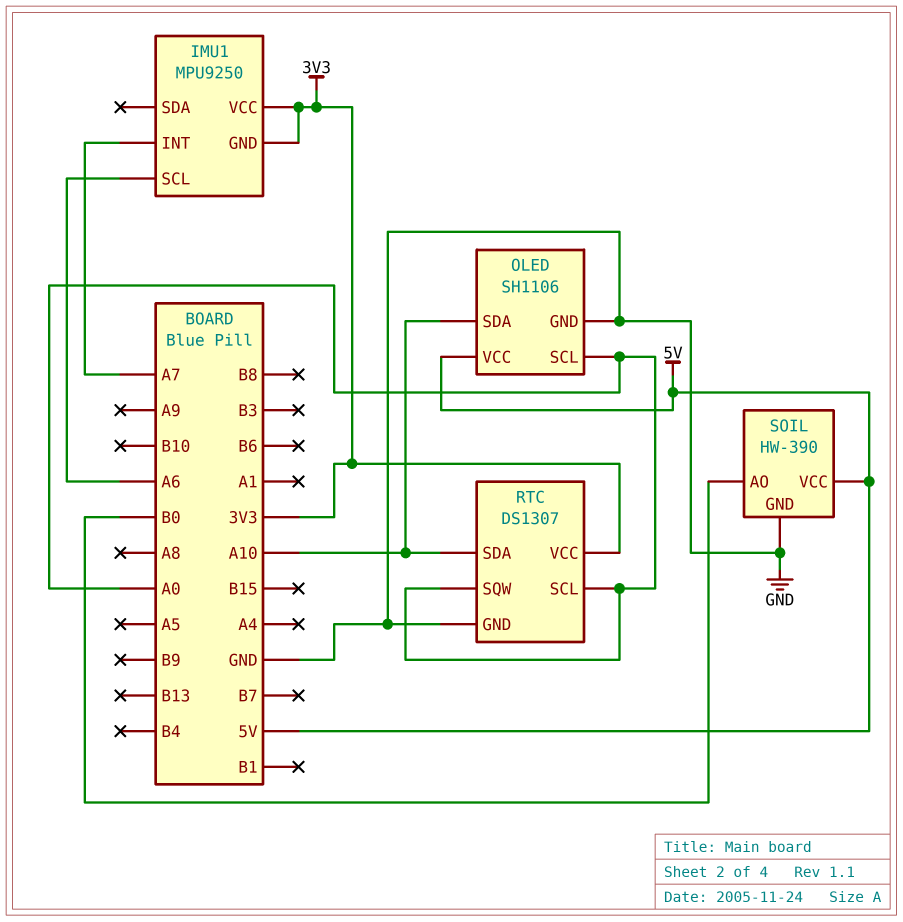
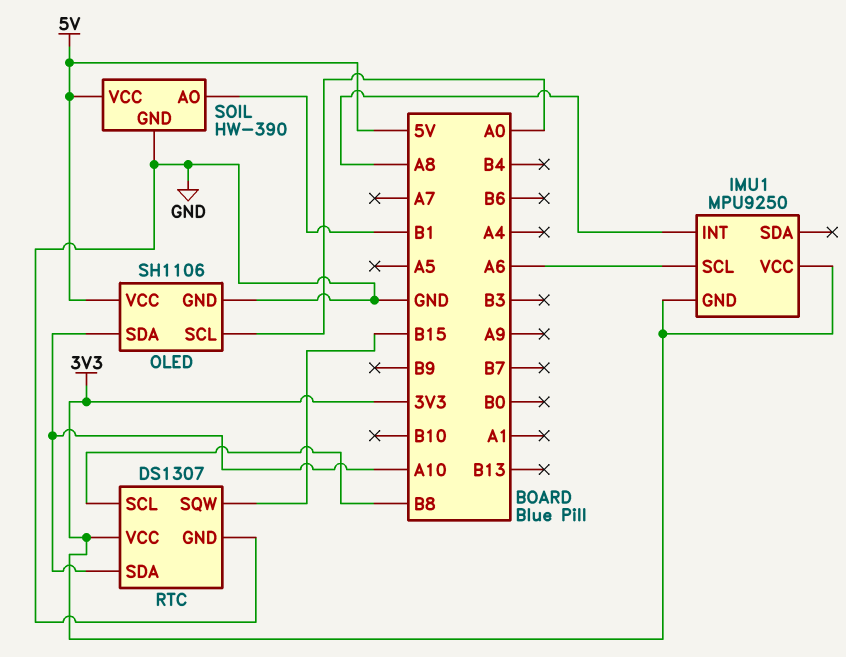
IMU1 pin INT: A7 -> A8
RTC pin SCL: A0 -> B8
RTC pin SQW: A0 -> B15
SOIL pin AO: B0 -> B1

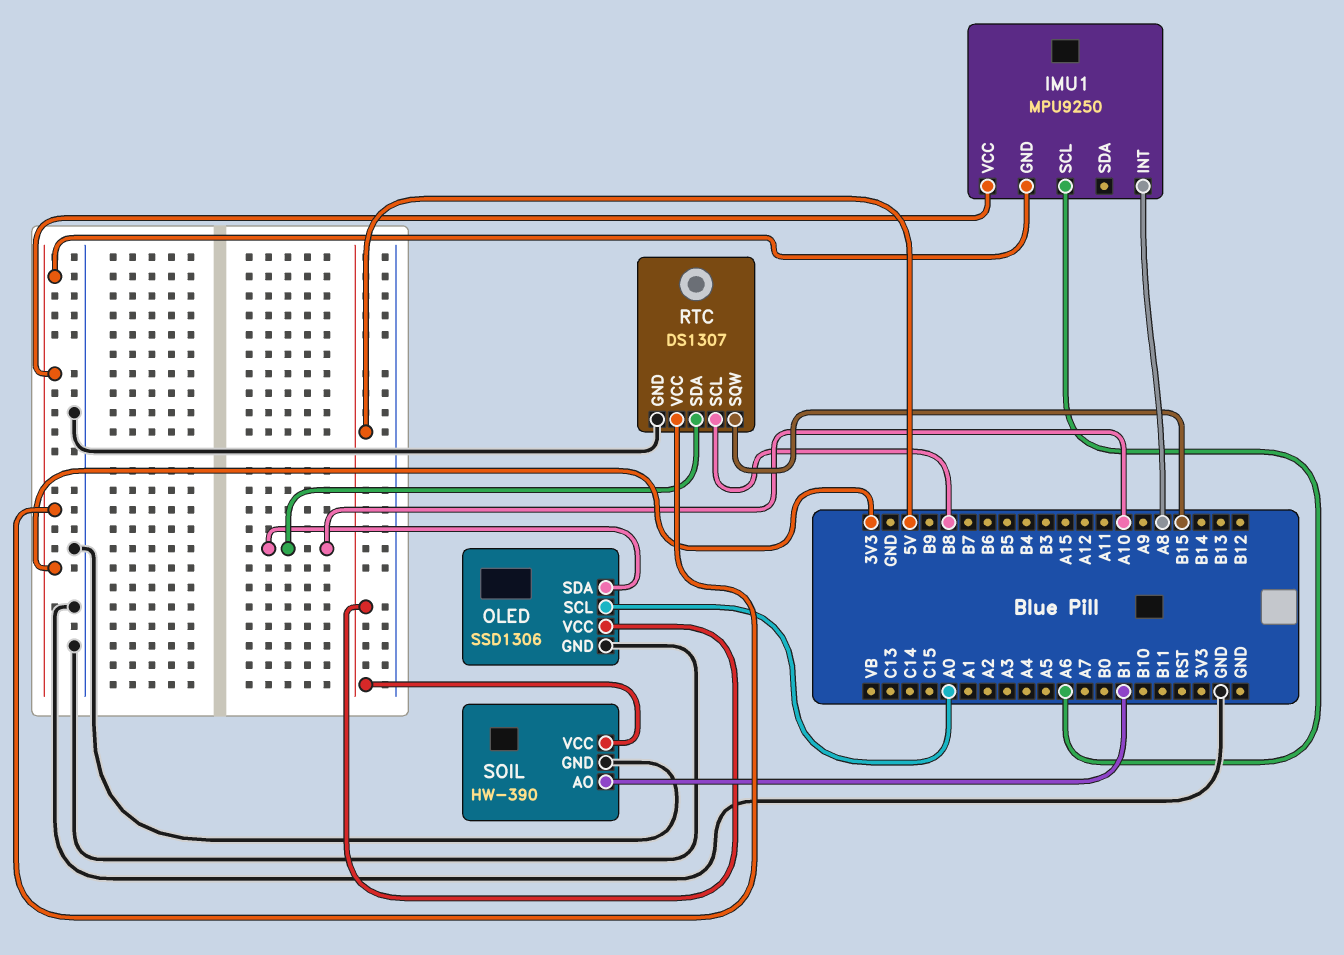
OLED: SH1106 -> SSD1306

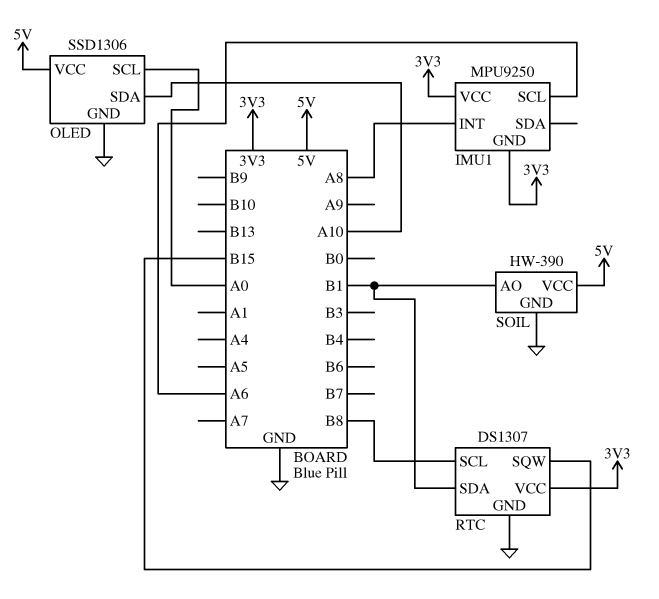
RTC pin SDA: A10 -> B1

